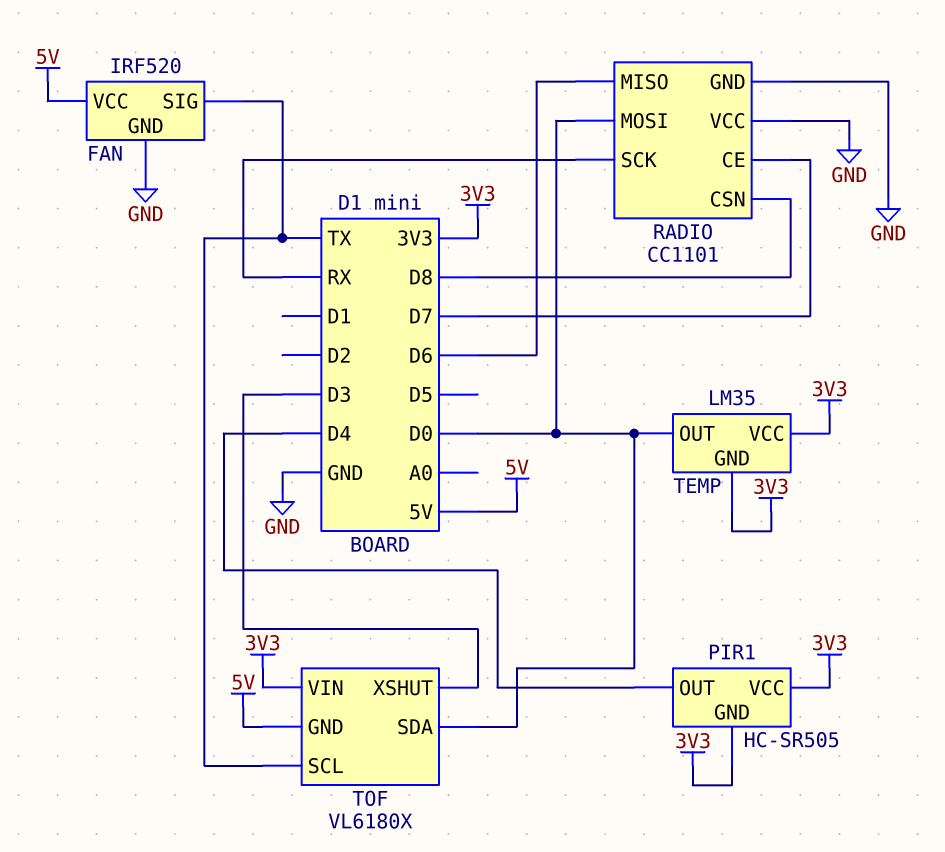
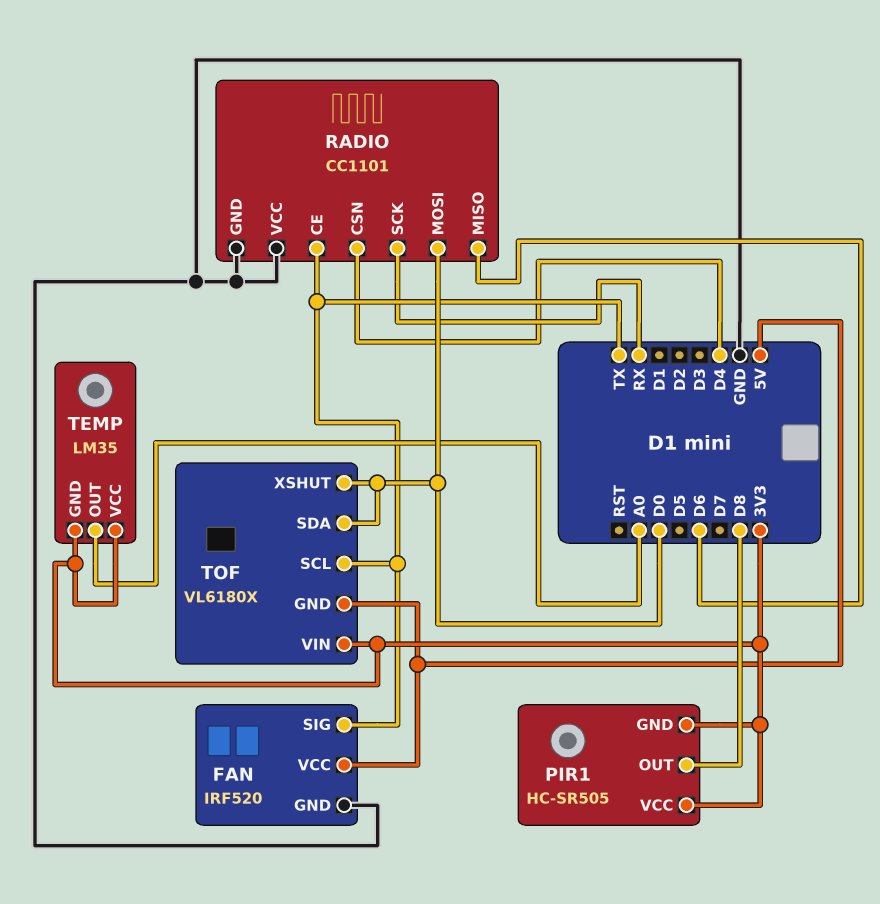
PIR1 pin OUT: D4 -> D8
RADIO pin CE: D7 -> TX
RADIO pin CSN: D8 -> D4
TEMP pin OUT: D0 -> A0
TOF pin XSHUT: D3 -> D0

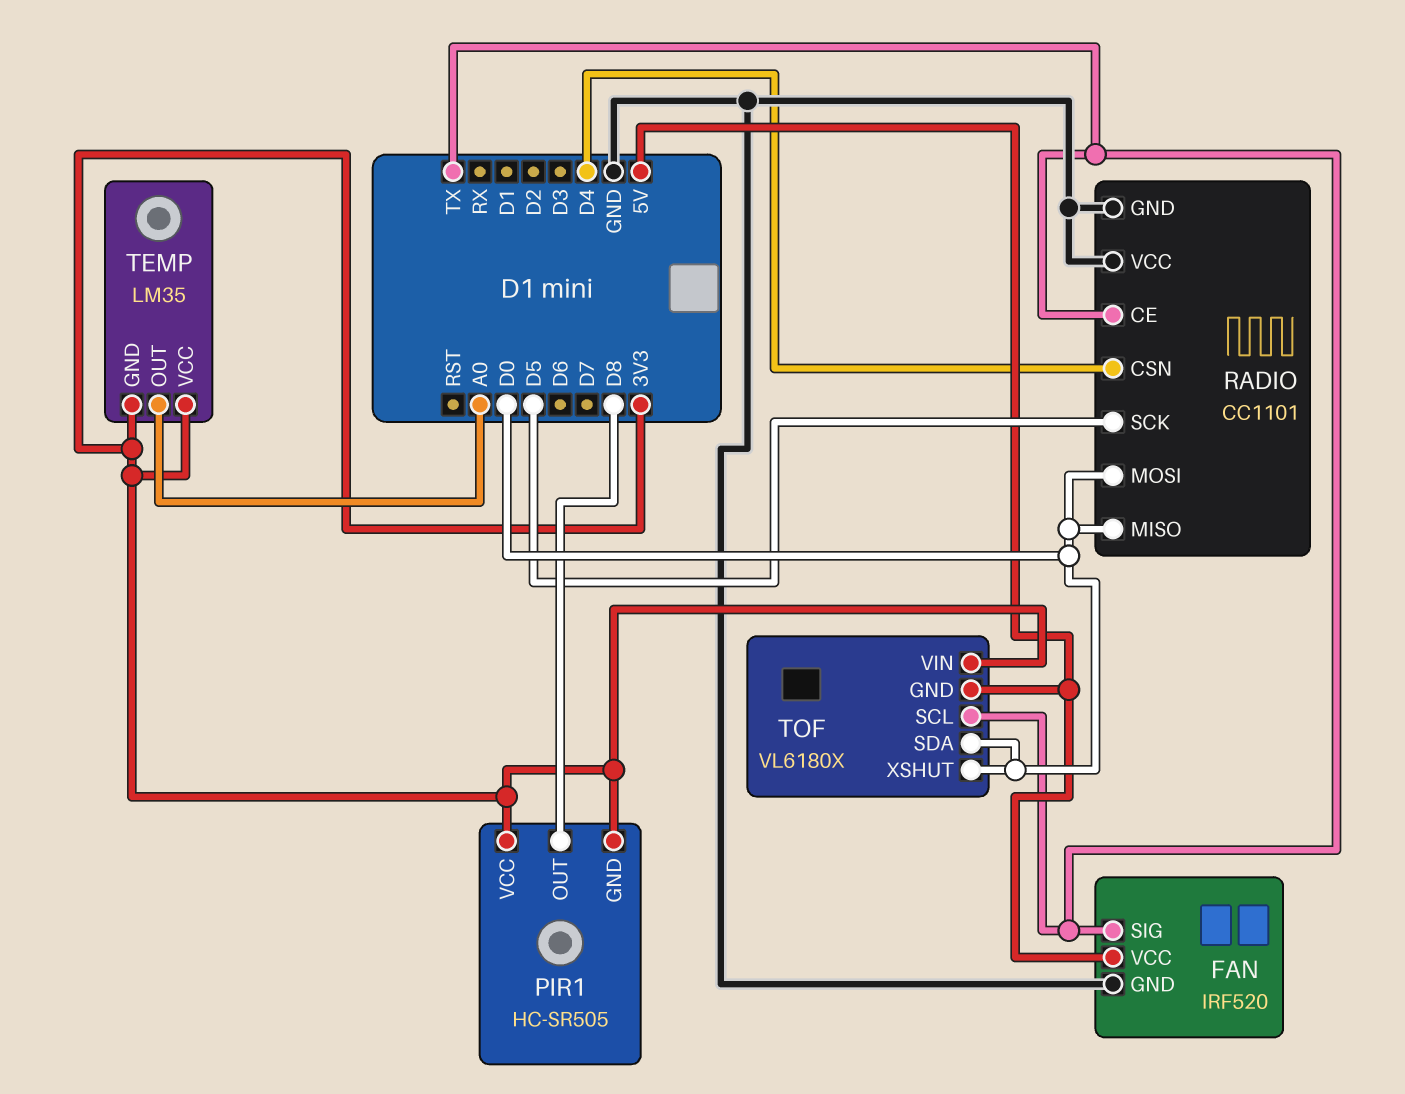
RADIO pin MISO: D6 -> D0
RADIO pin SCK: RX -> D5

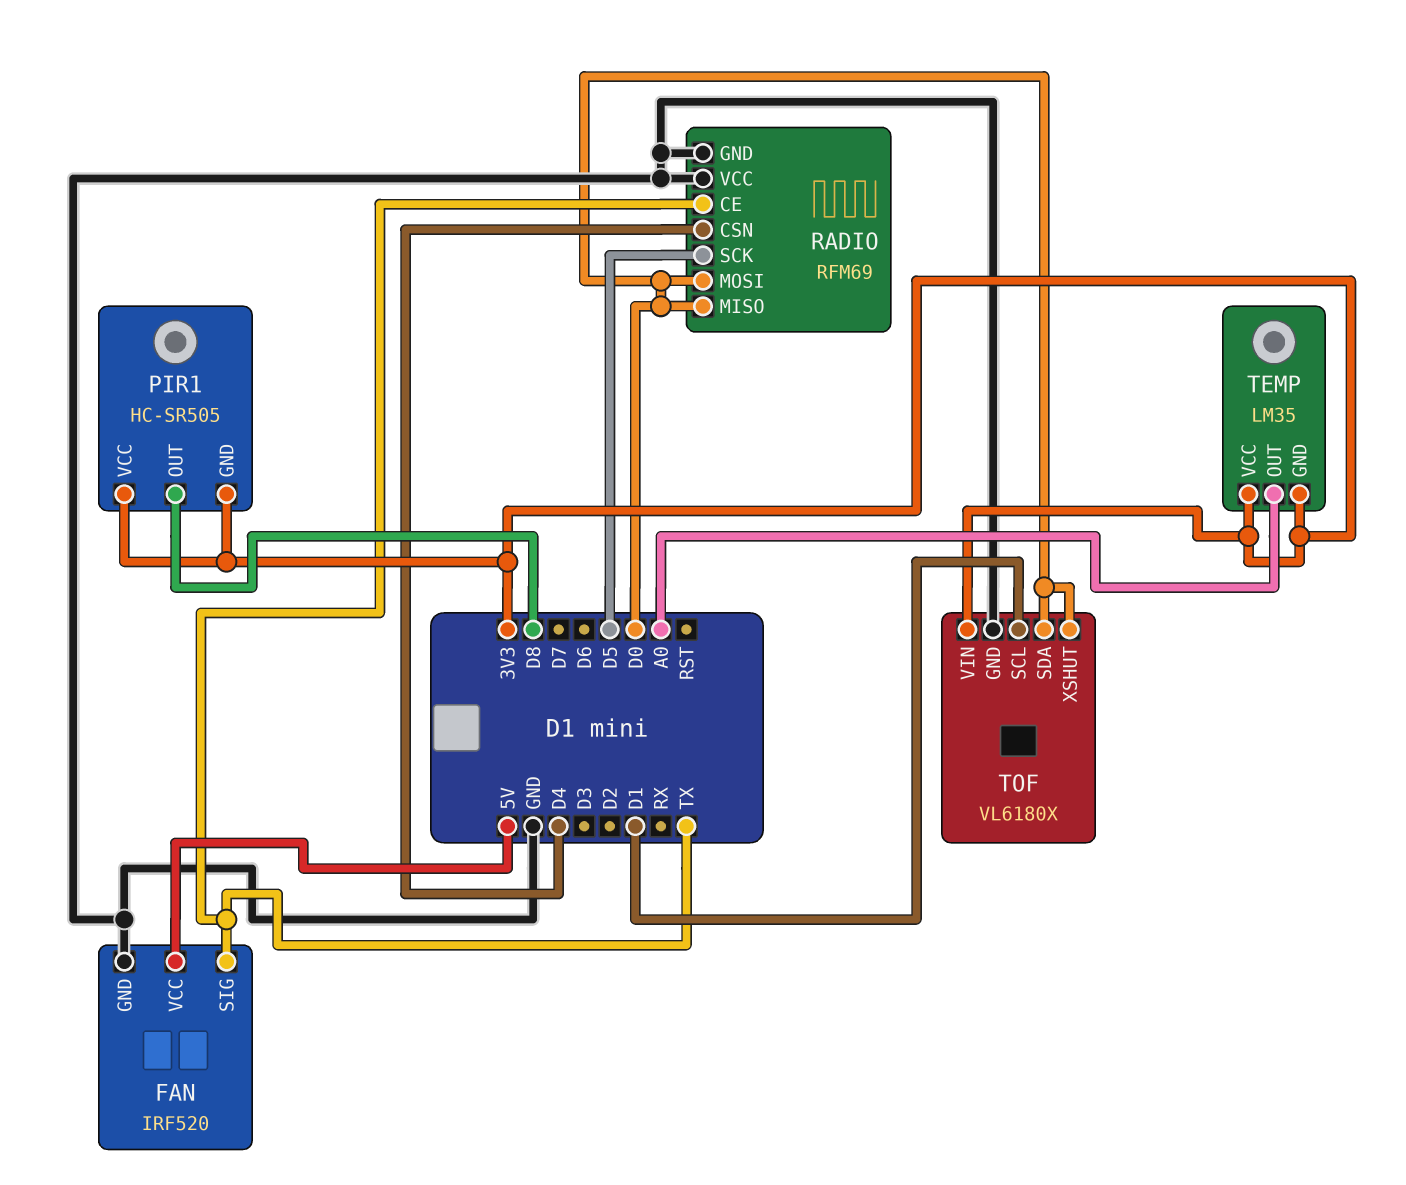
RADIO: CC1101 -> RFM69
TOF pin GND: 5V -> GND
TOF pin SCL: TX -> D1

